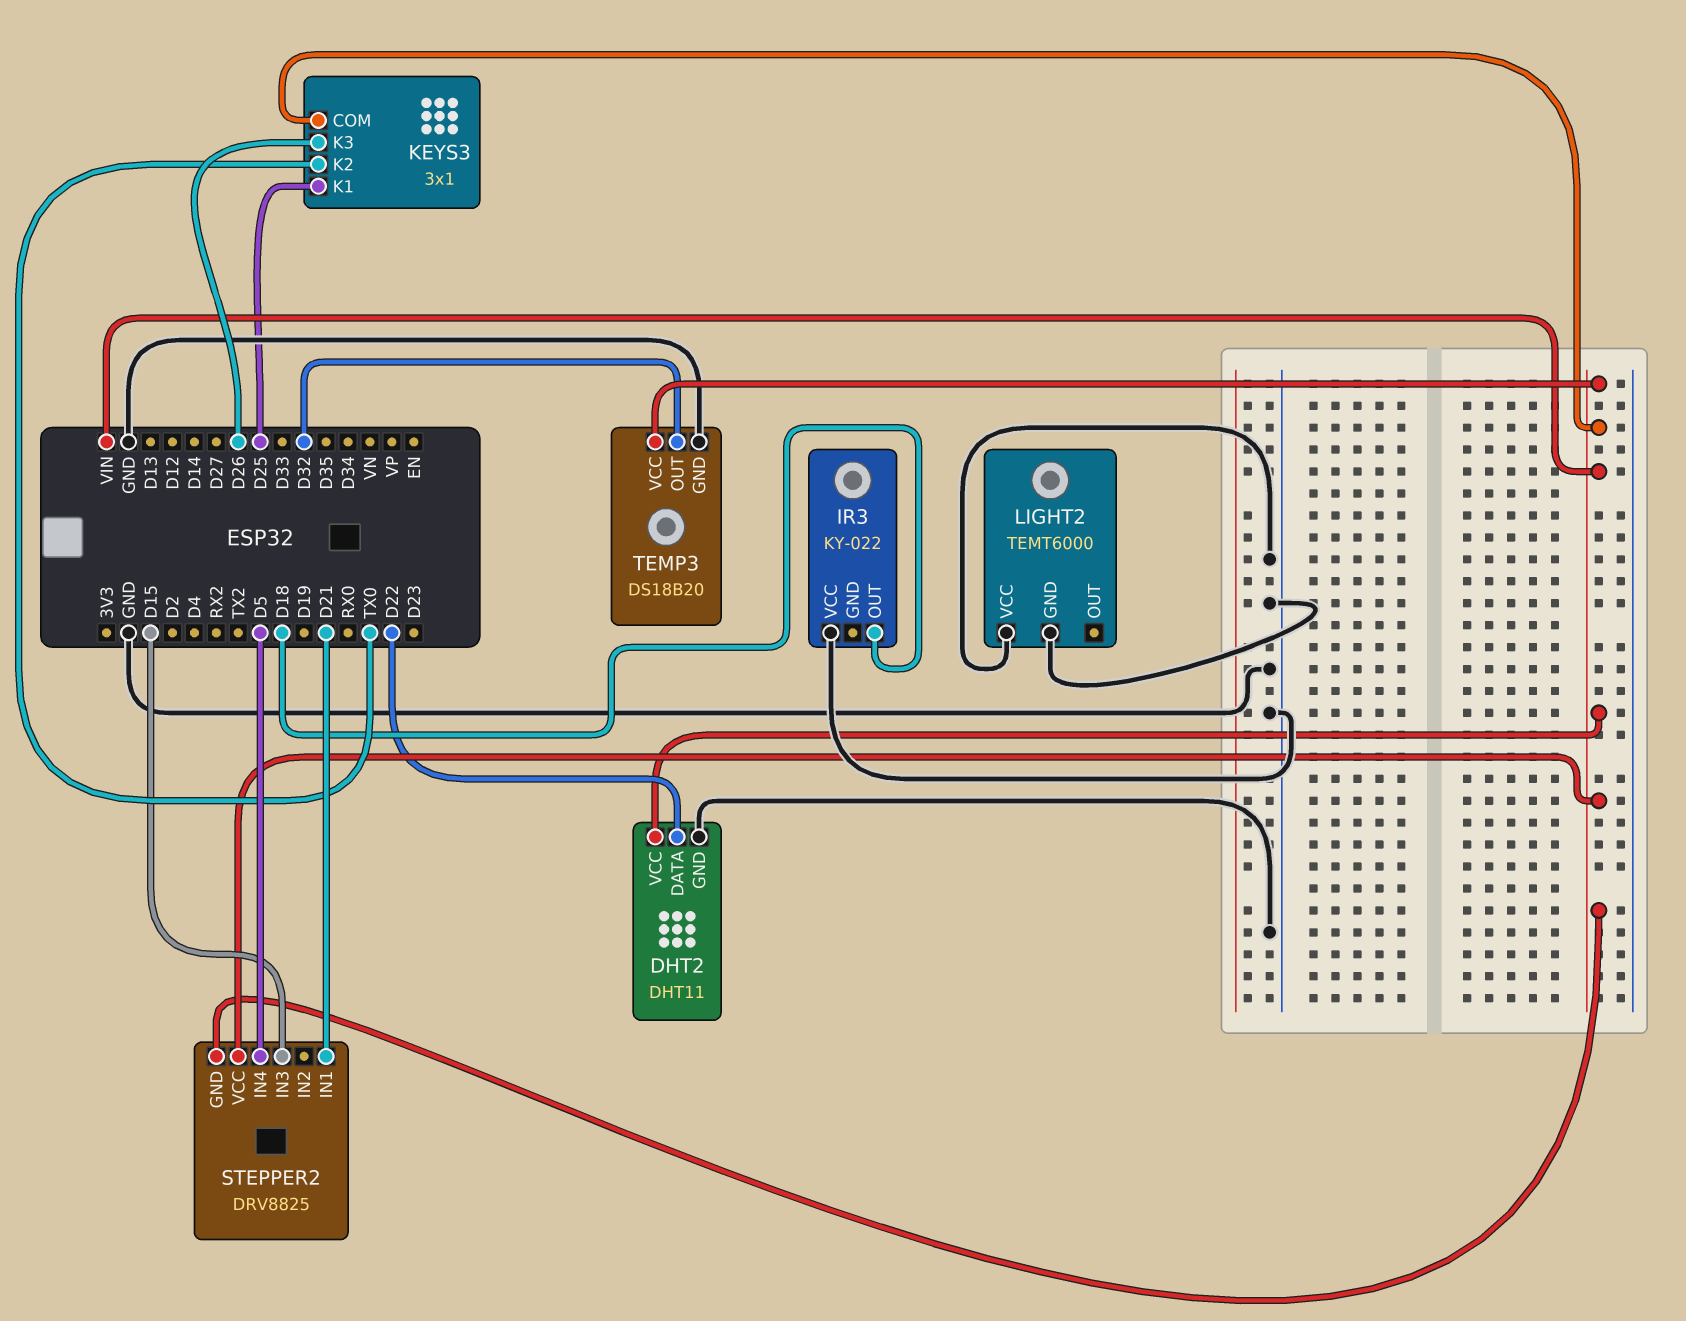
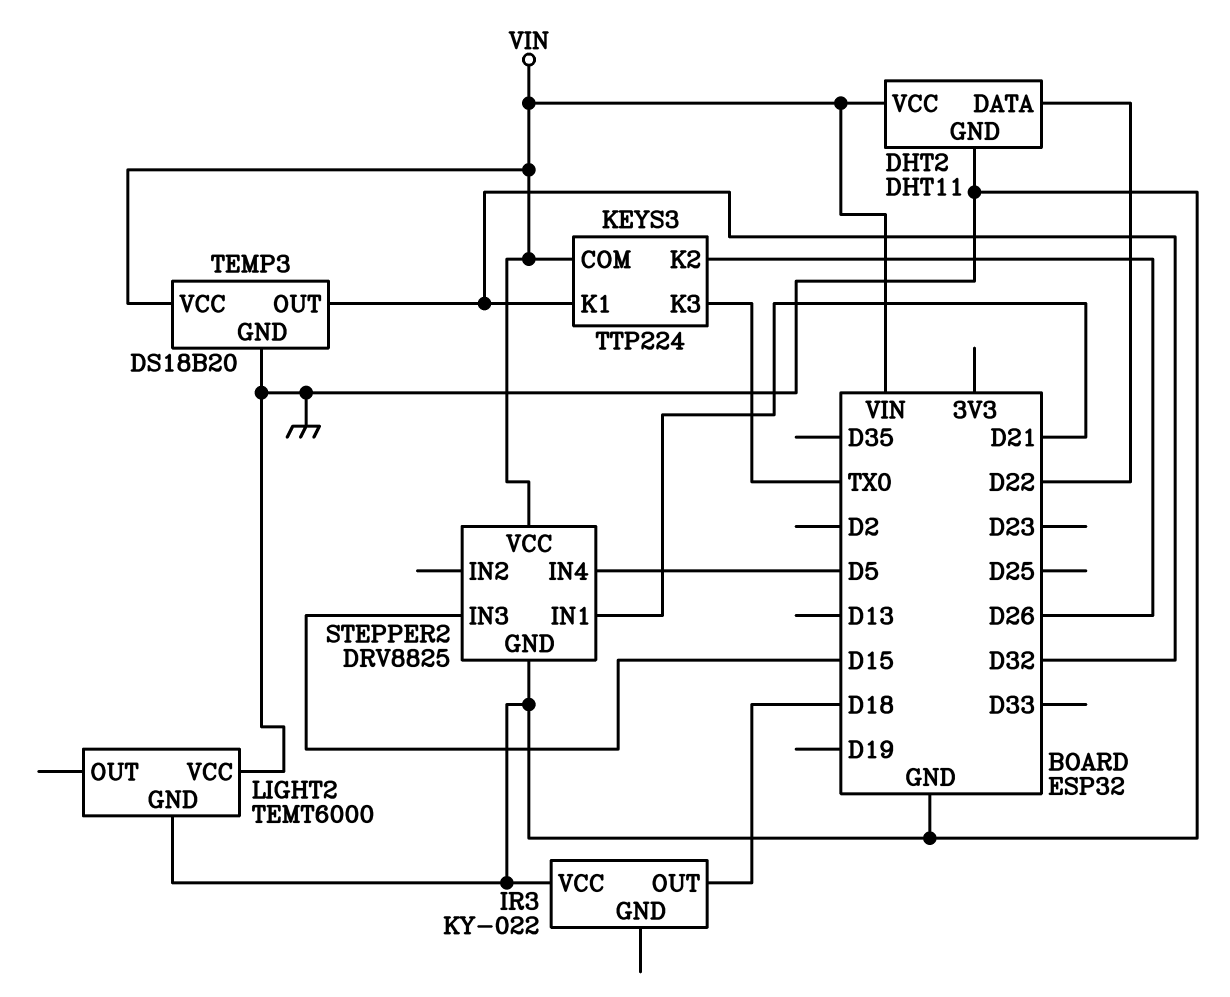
KEYS3: 3x1 -> TTP224
KEYS3 pin K1: D25 -> D32
KEYS3 pin K2: TX0 -> D26
KEYS3 pin K3: D26 -> TX0
STEPPER2 pin GND: VIN -> GND

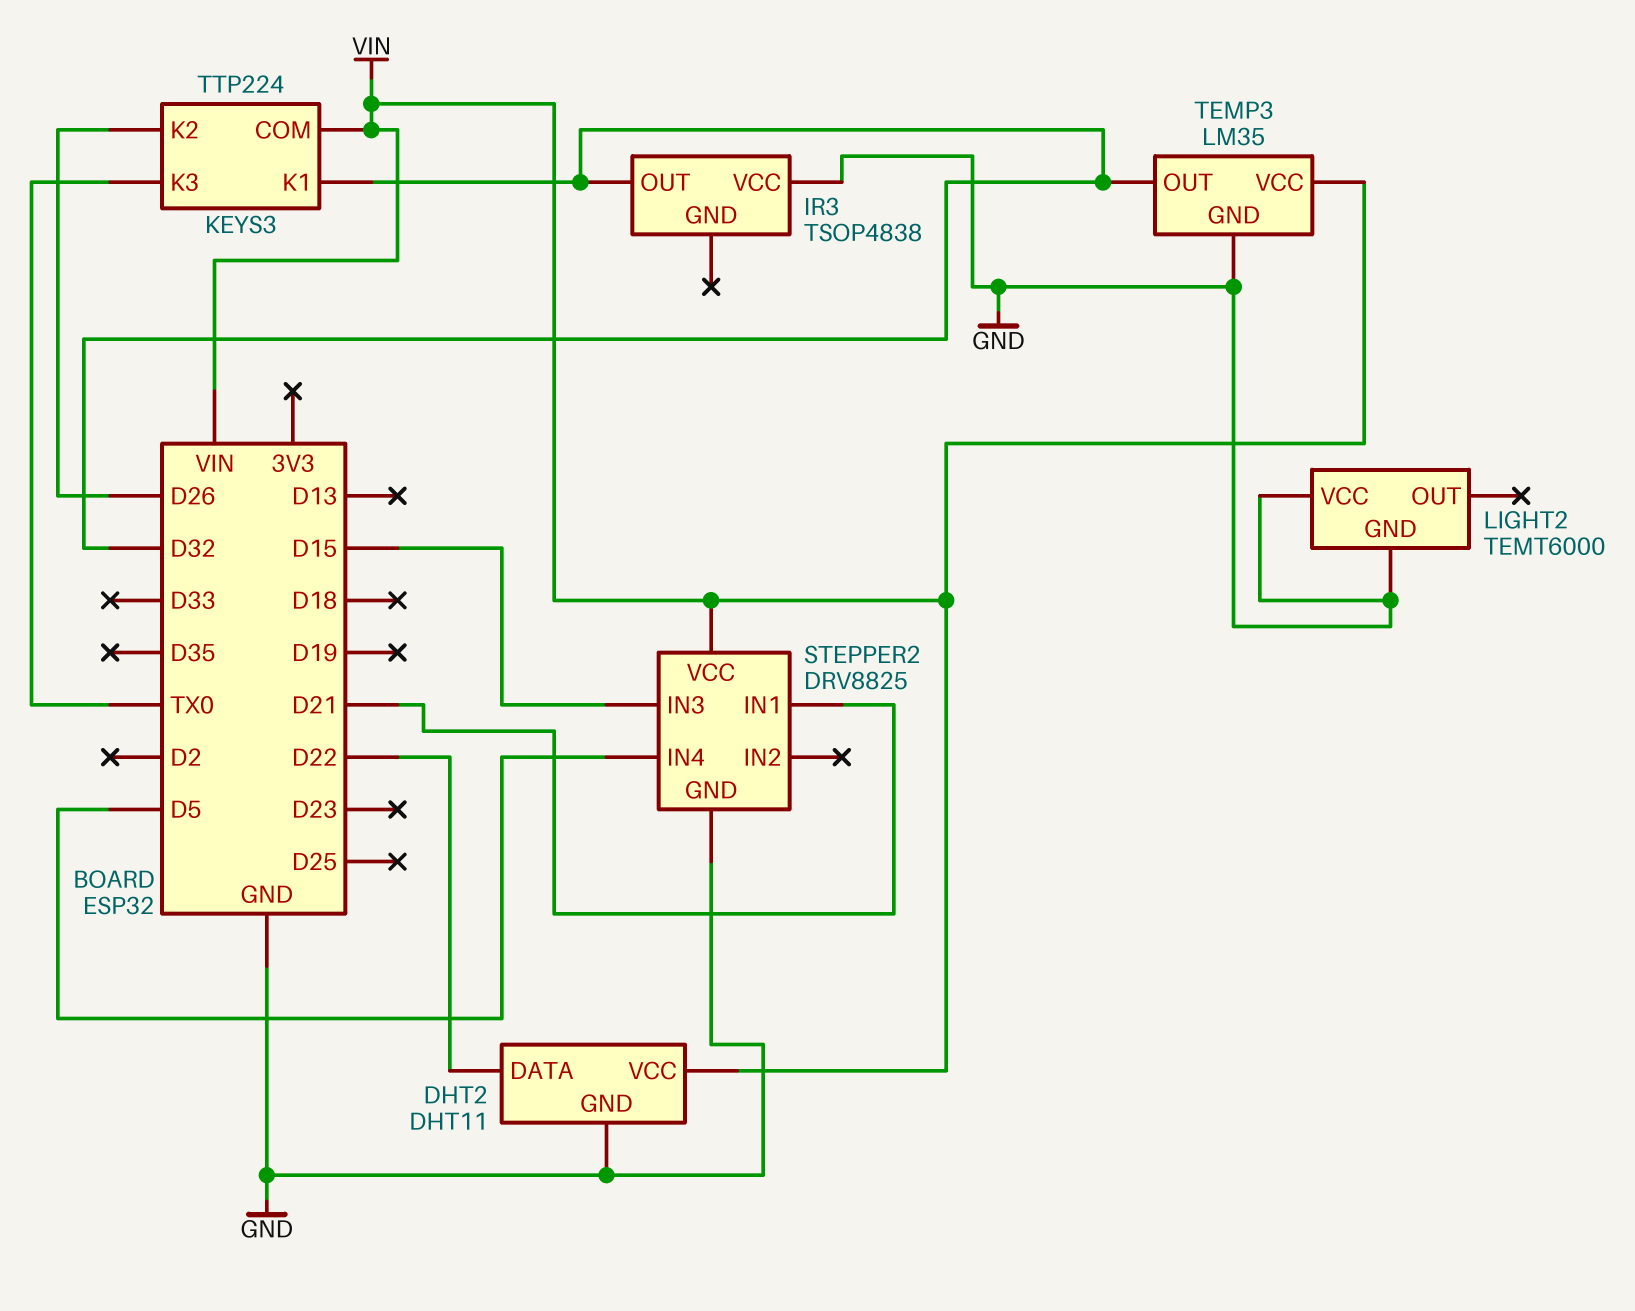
IR3: KY-022 -> TSOP4838
IR3 pin OUT: D18 -> D32
TEMP3: DS18B20 -> LM35

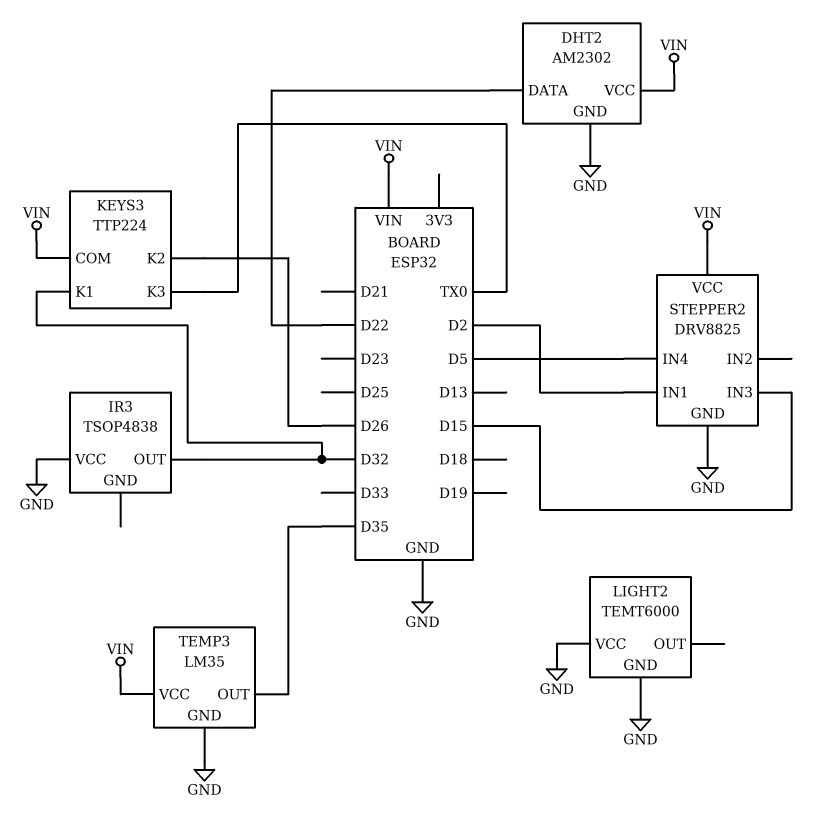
DHT2: DHT11 -> AM2302
STEPPER2 pin IN1: D21 -> D2
TEMP3 pin OUT: D32 -> D35

